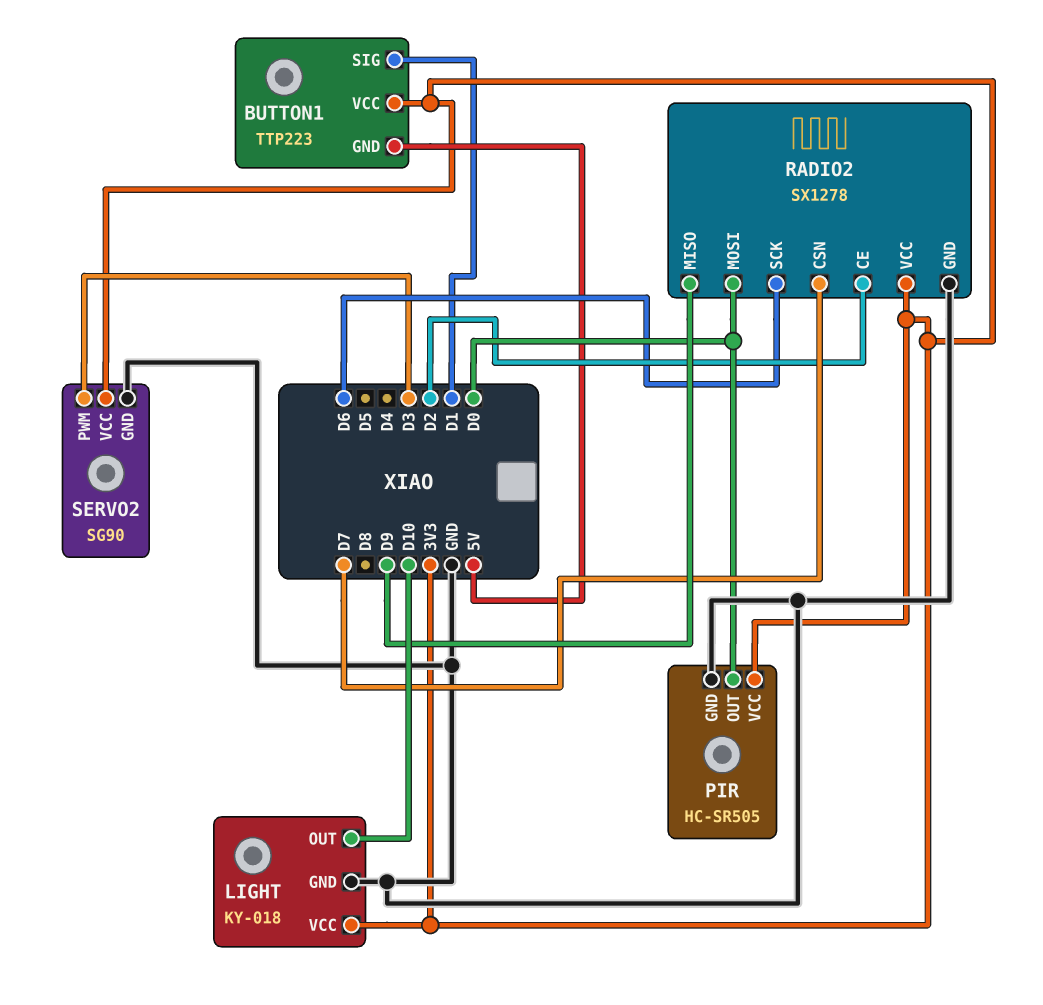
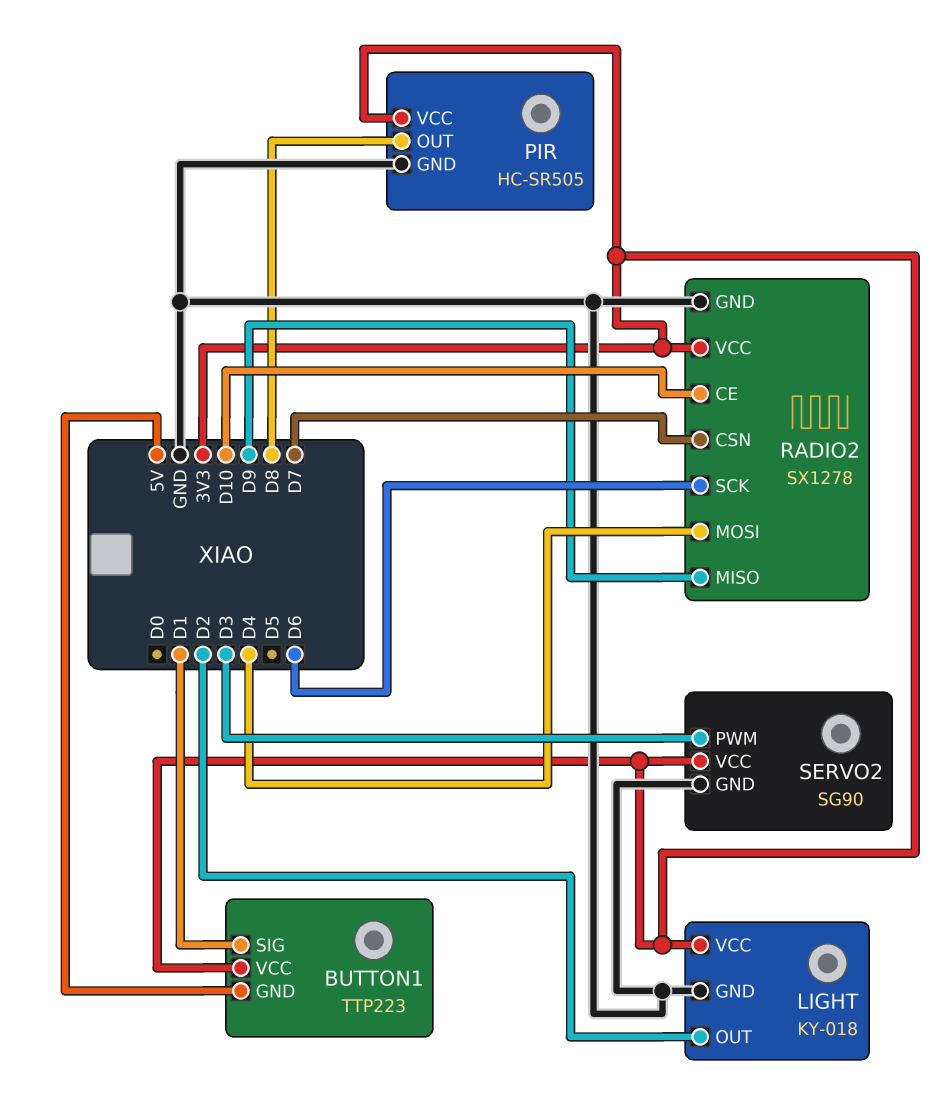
LIGHT pin OUT: D10 -> D2
PIR pin OUT: D0 -> D8
RADIO2 pin CE: D2 -> D10
RADIO2 pin MOSI: D0 -> D4

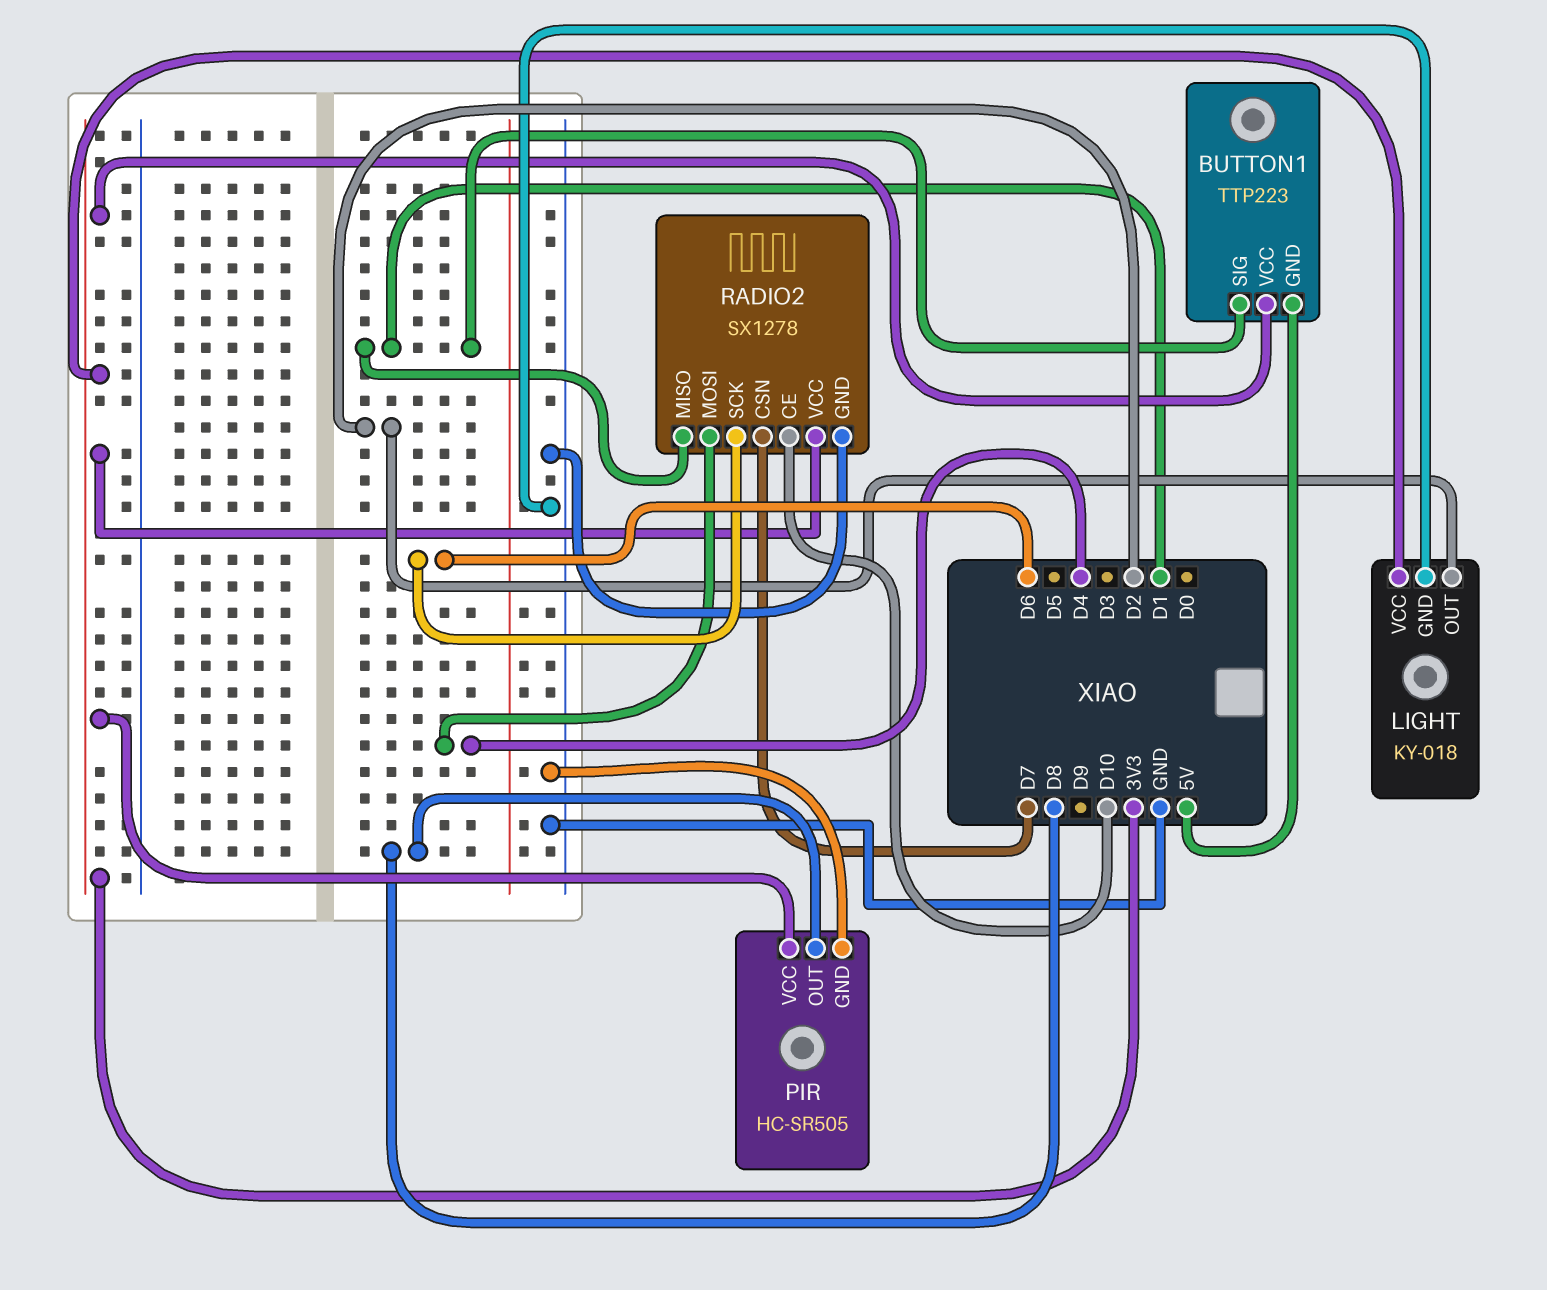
RADIO2 pin MISO: D9 -> D1
SERVO2: SG90 -> none
SERVO2 pin GND: GND -> none
SERVO2 pin PWM: D3 -> none
SERVO2 pin VCC: 3V3 -> none

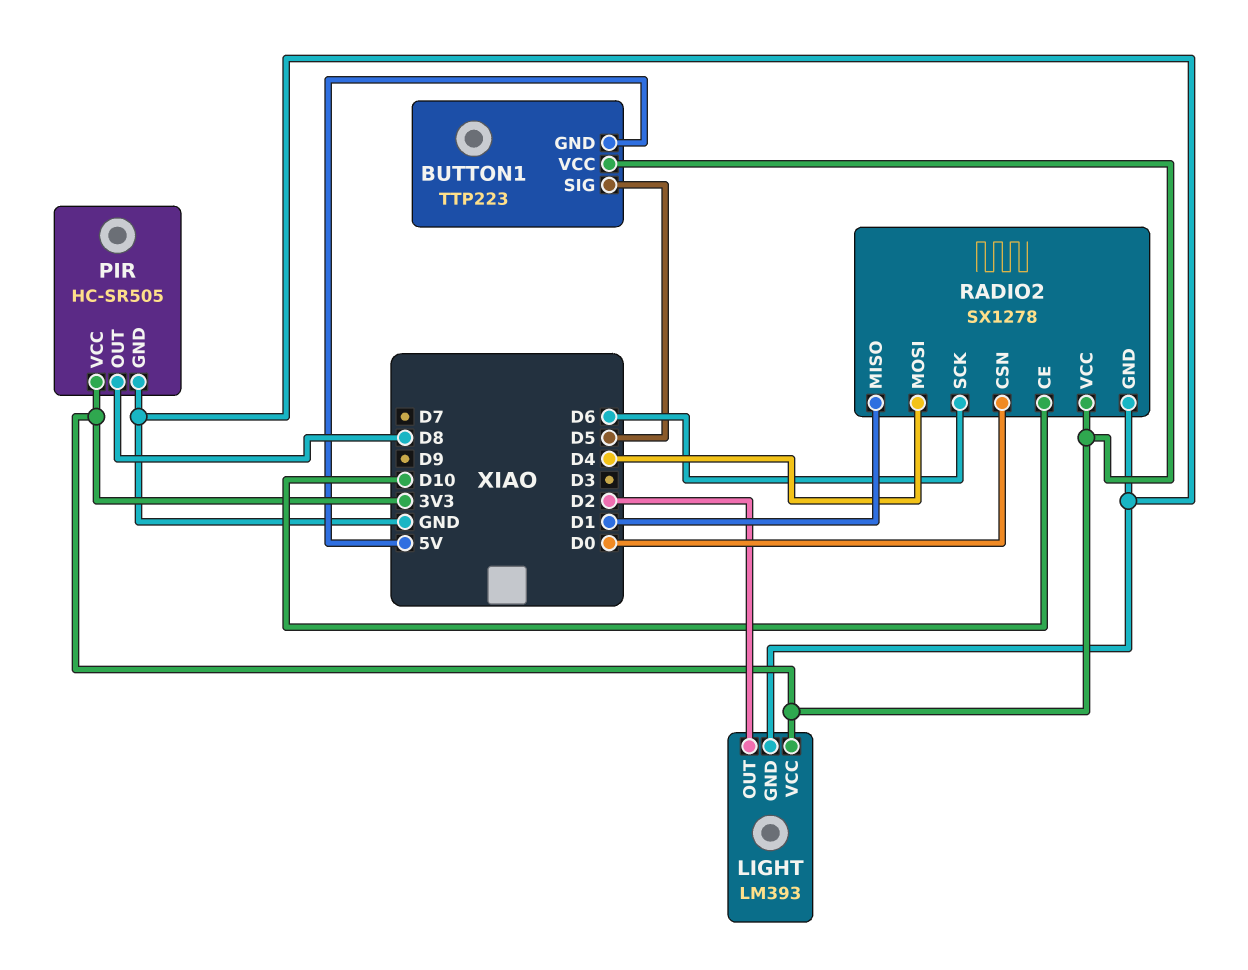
BUTTON1 pin SIG: D1 -> D5
LIGHT: KY-018 -> LM393
RADIO2 pin CSN: D7 -> D0

